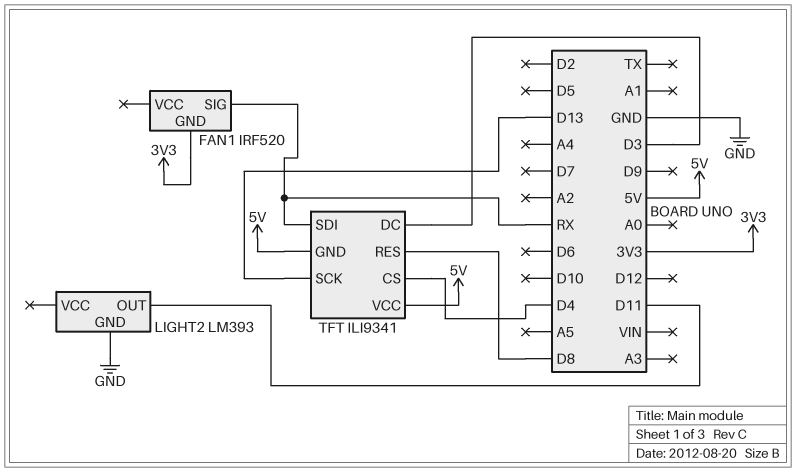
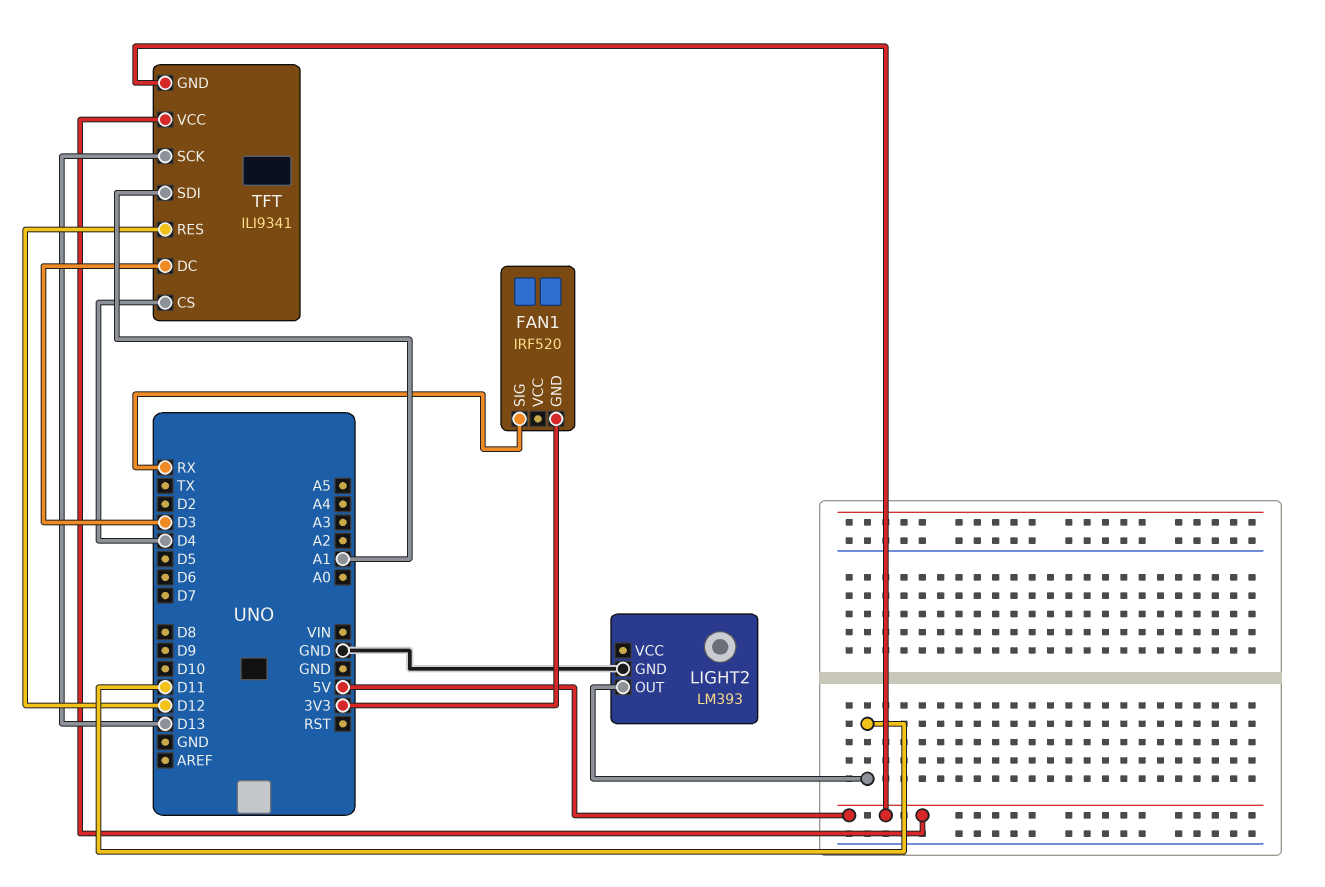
TFT pin RES: D8 -> D12
TFT pin SDI: RX -> A1

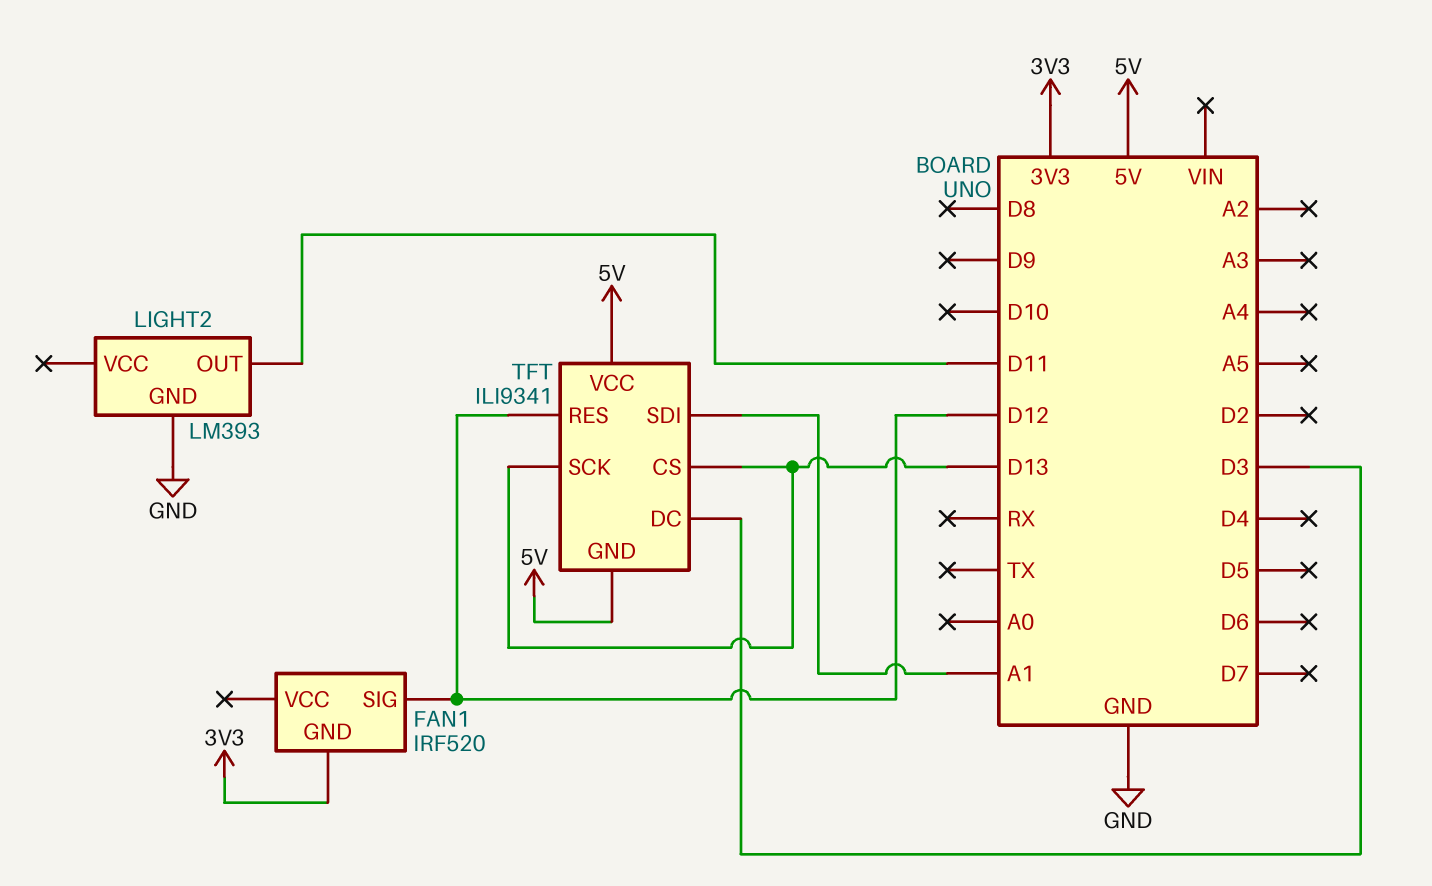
FAN1 pin SIG: RX -> D12
TFT pin CS: D4 -> D13

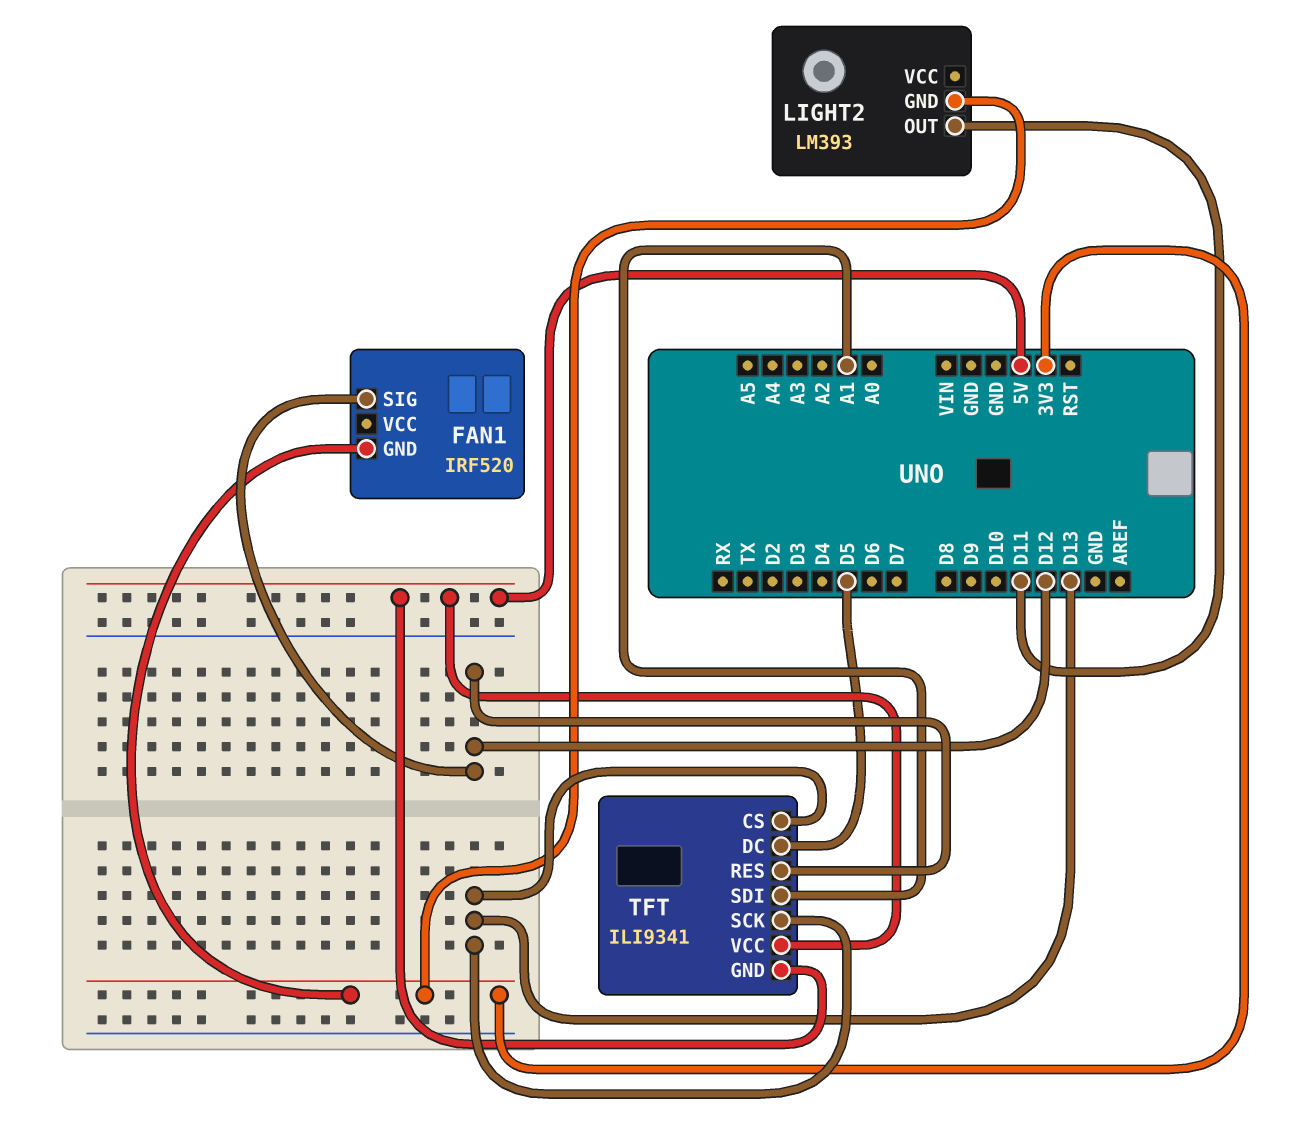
LIGHT2 pin GND: GND -> 3V3
TFT pin DC: D3 -> D5

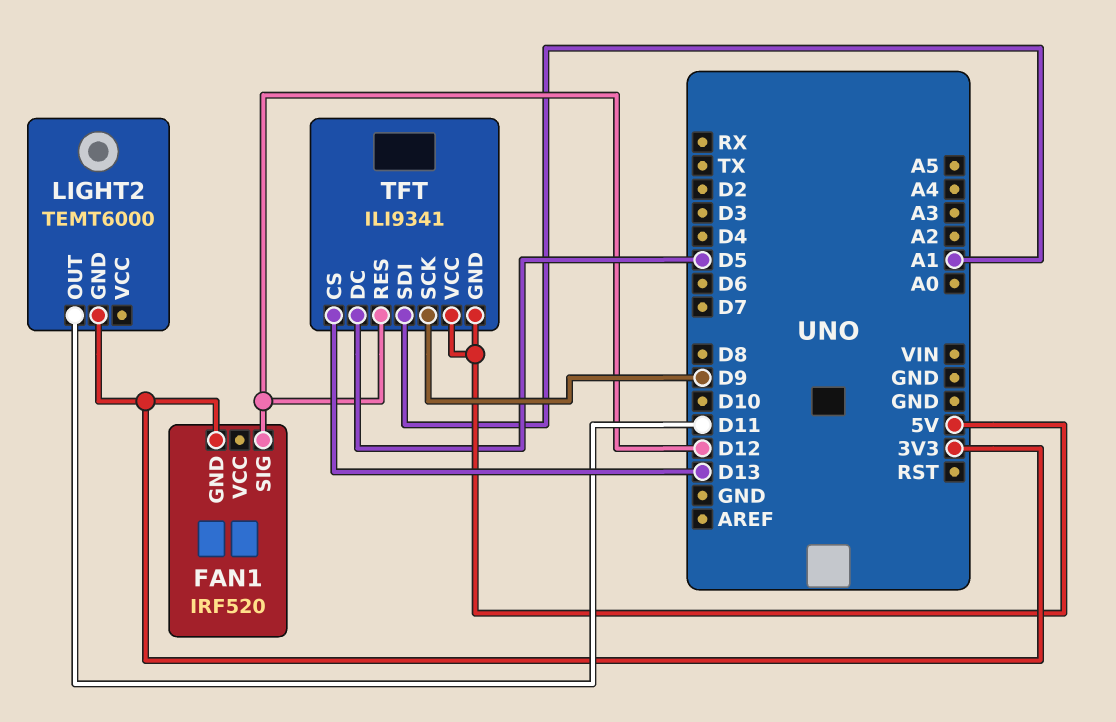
LIGHT2: LM393 -> TEMT6000
TFT pin SCK: D13 -> D9

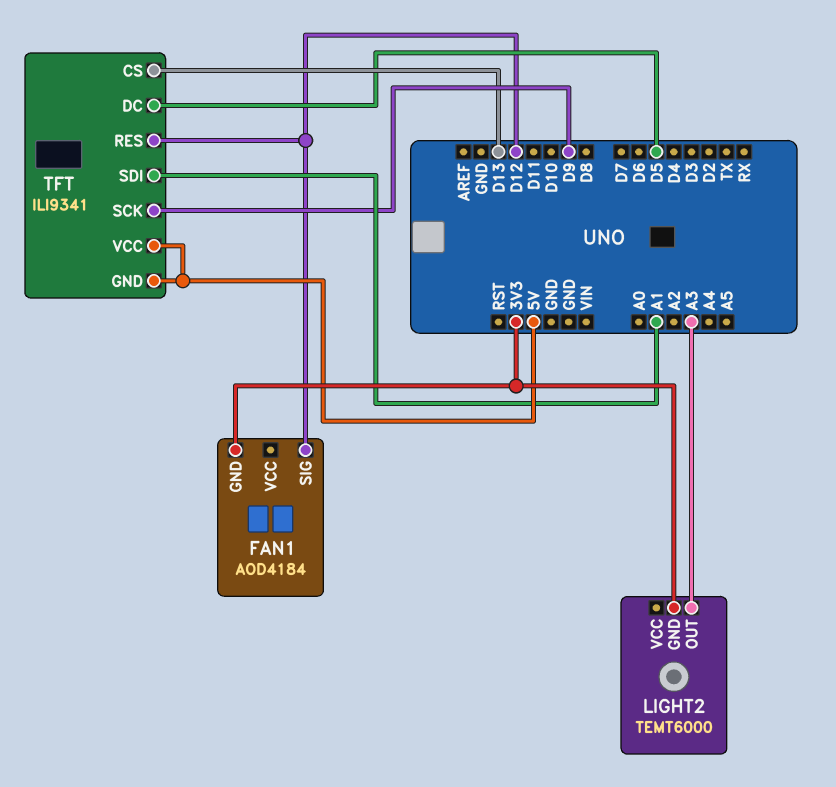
FAN1: IRF520 -> AOD4184
LIGHT2 pin OUT: D11 -> A3

